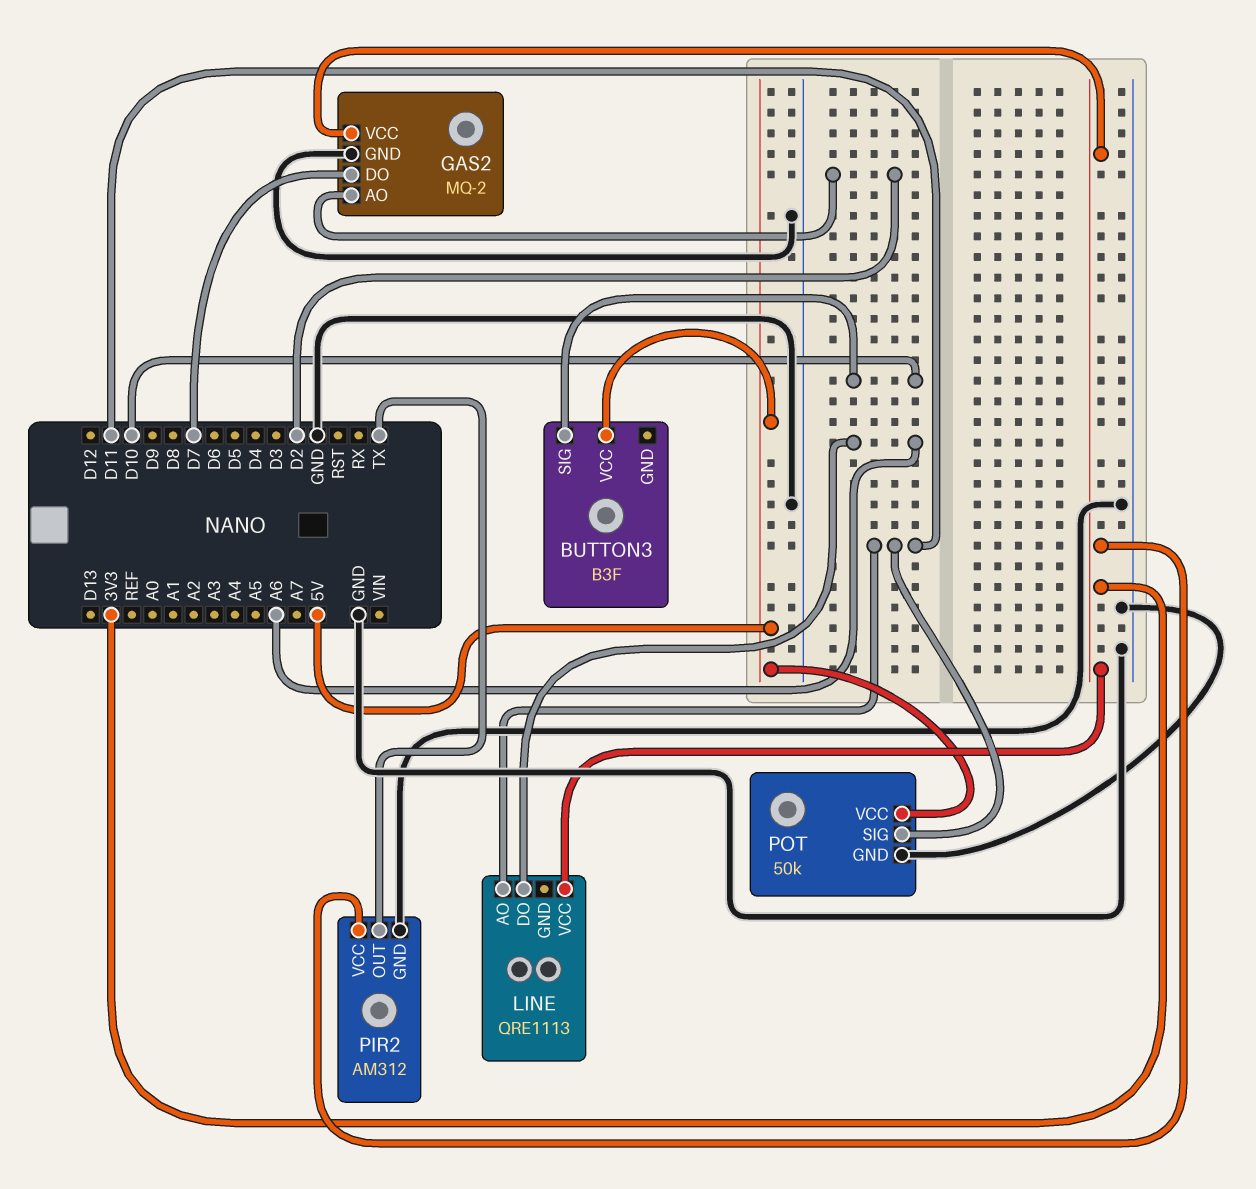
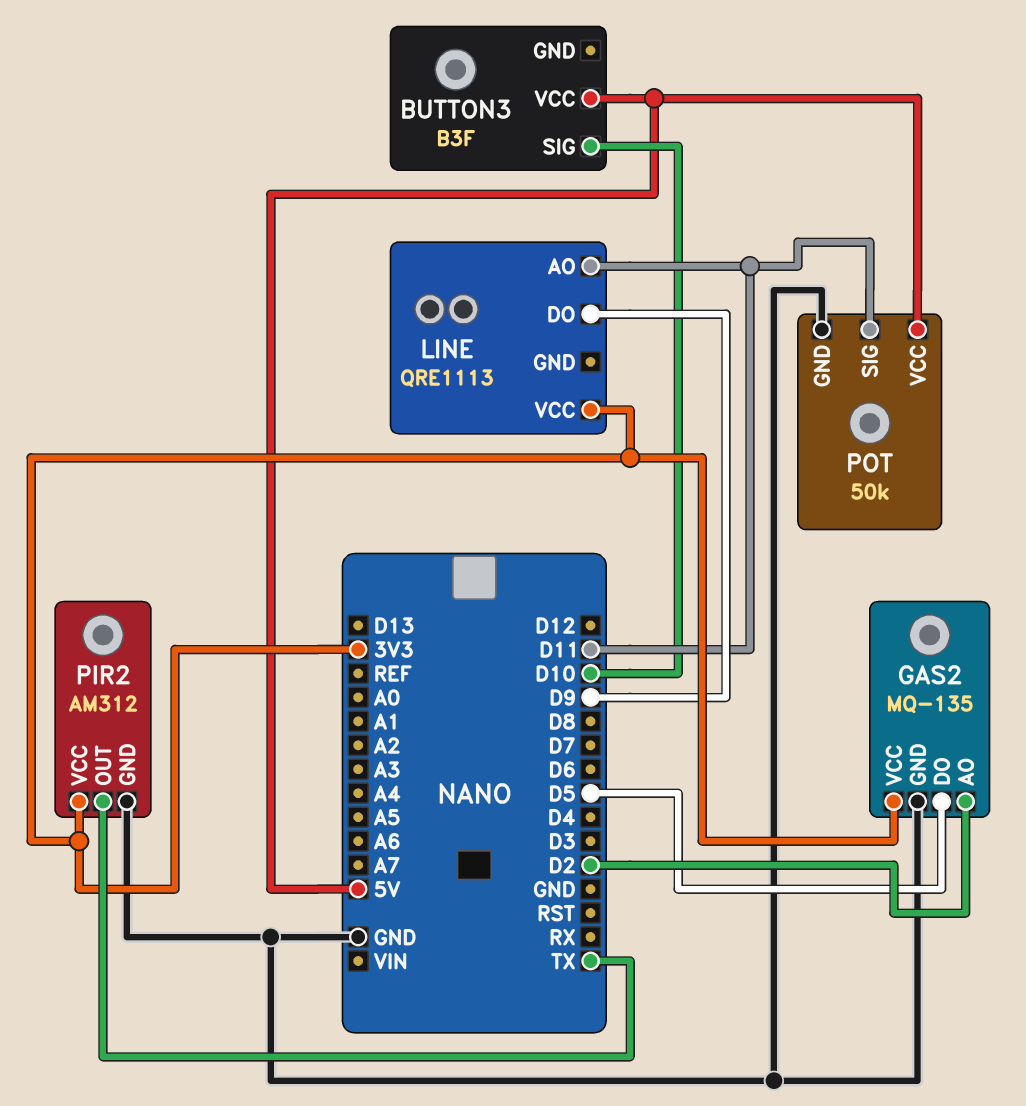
GAS2: MQ-2 -> MQ-135
GAS2 pin DO: D7 -> D5
LINE pin DO: A6 -> D9

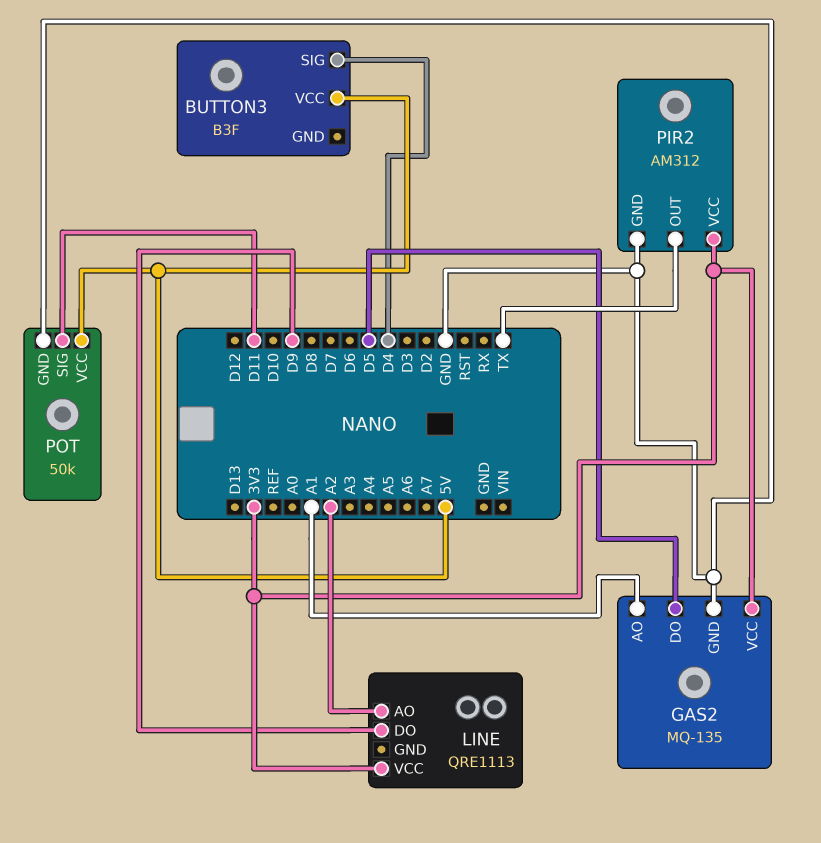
BUTTON3 pin SIG: D10 -> D4
GAS2 pin AO: D2 -> A1
LINE pin AO: D11 -> A2

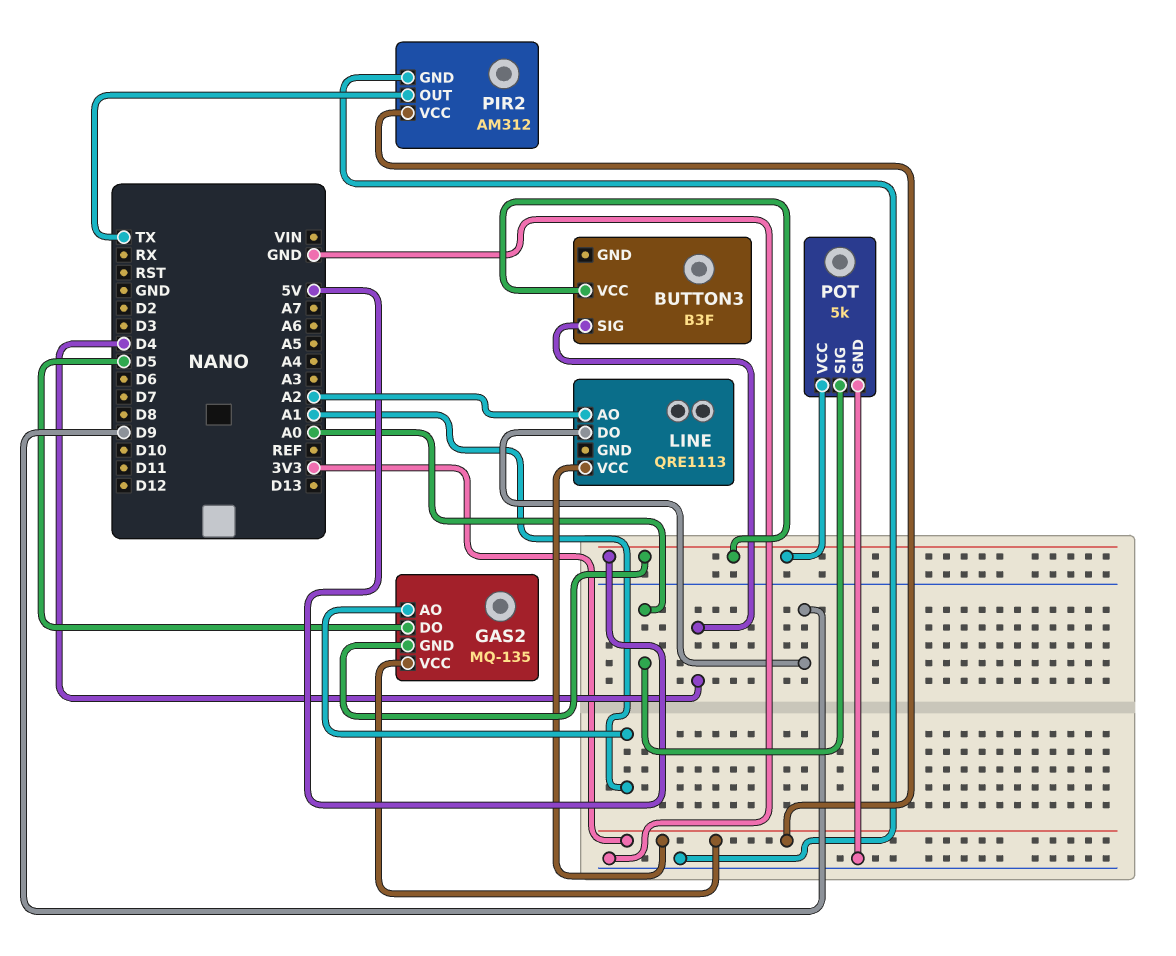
GAS2 pin GND: GND -> 5V
POT: 50k -> 5k
POT pin SIG: D11 -> A0

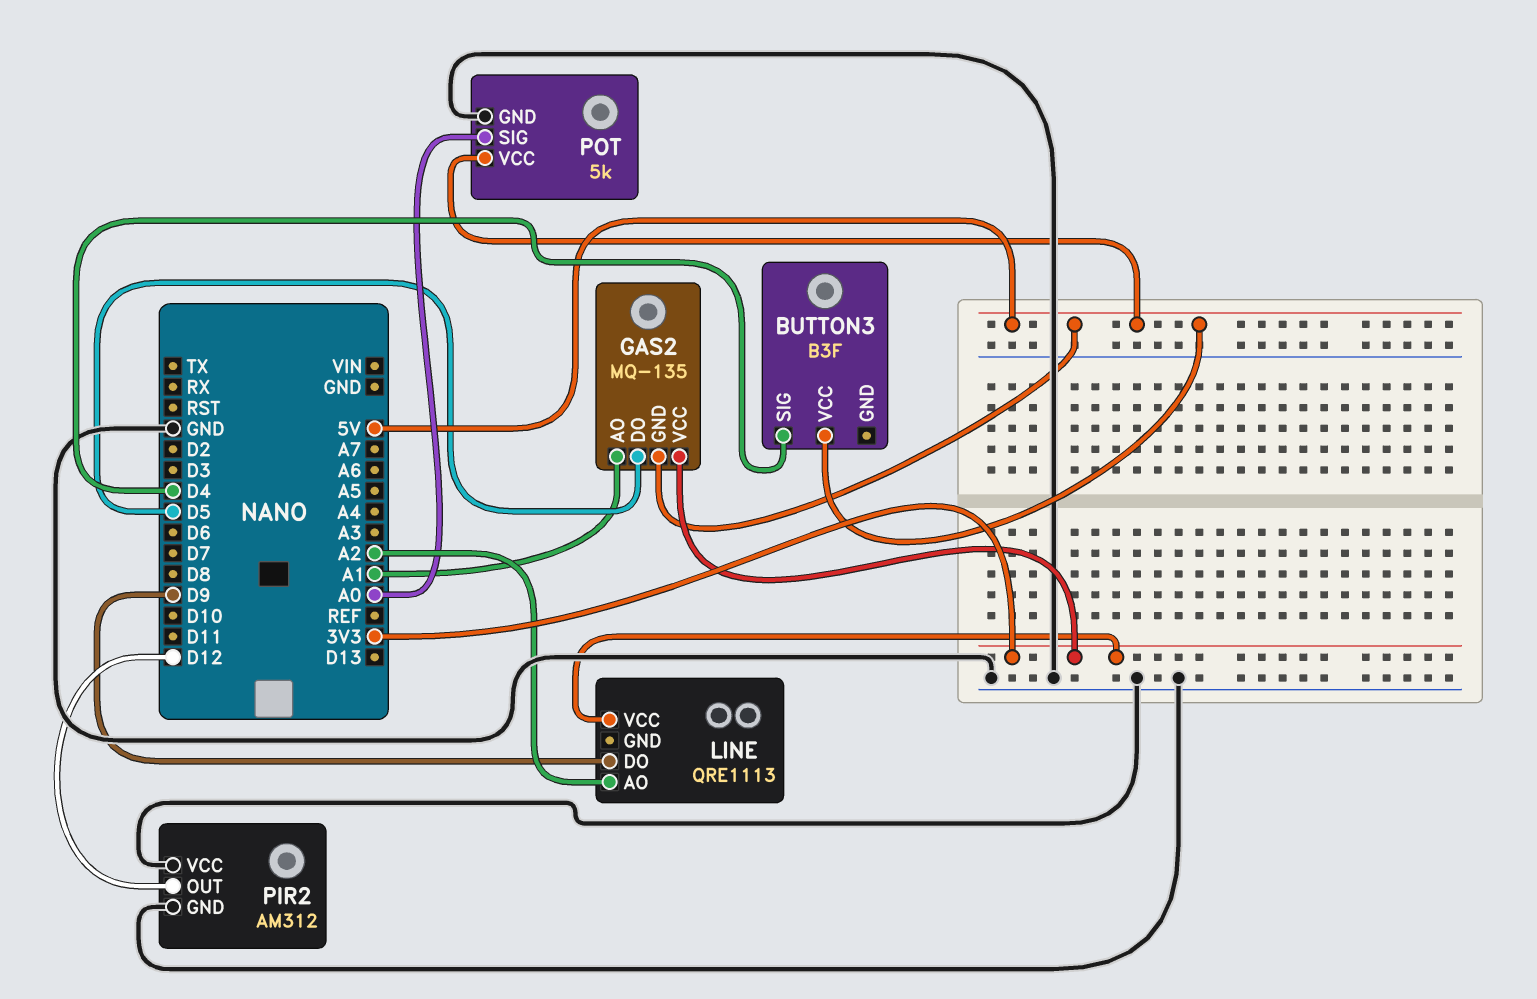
PIR2 pin OUT: TX -> D12
PIR2 pin VCC: 3V3 -> GND

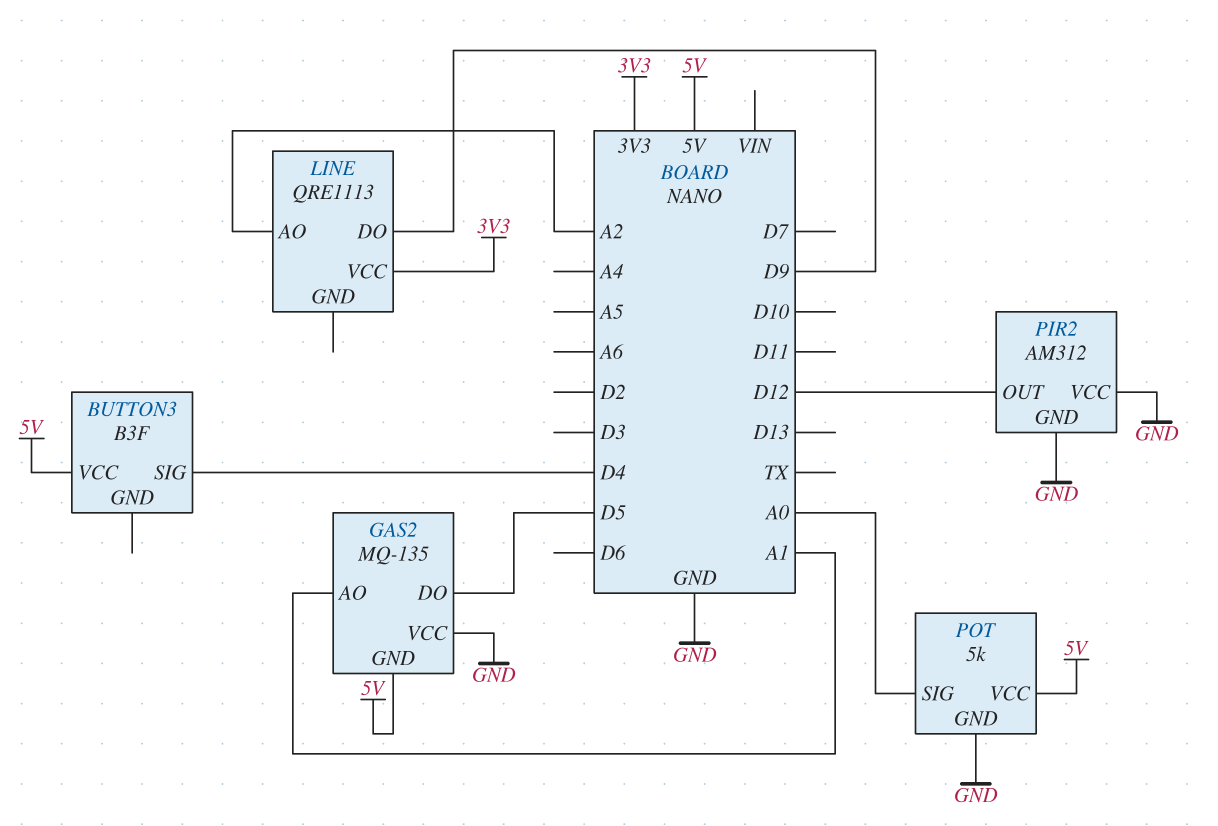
GAS2 pin VCC: 3V3 -> GND

